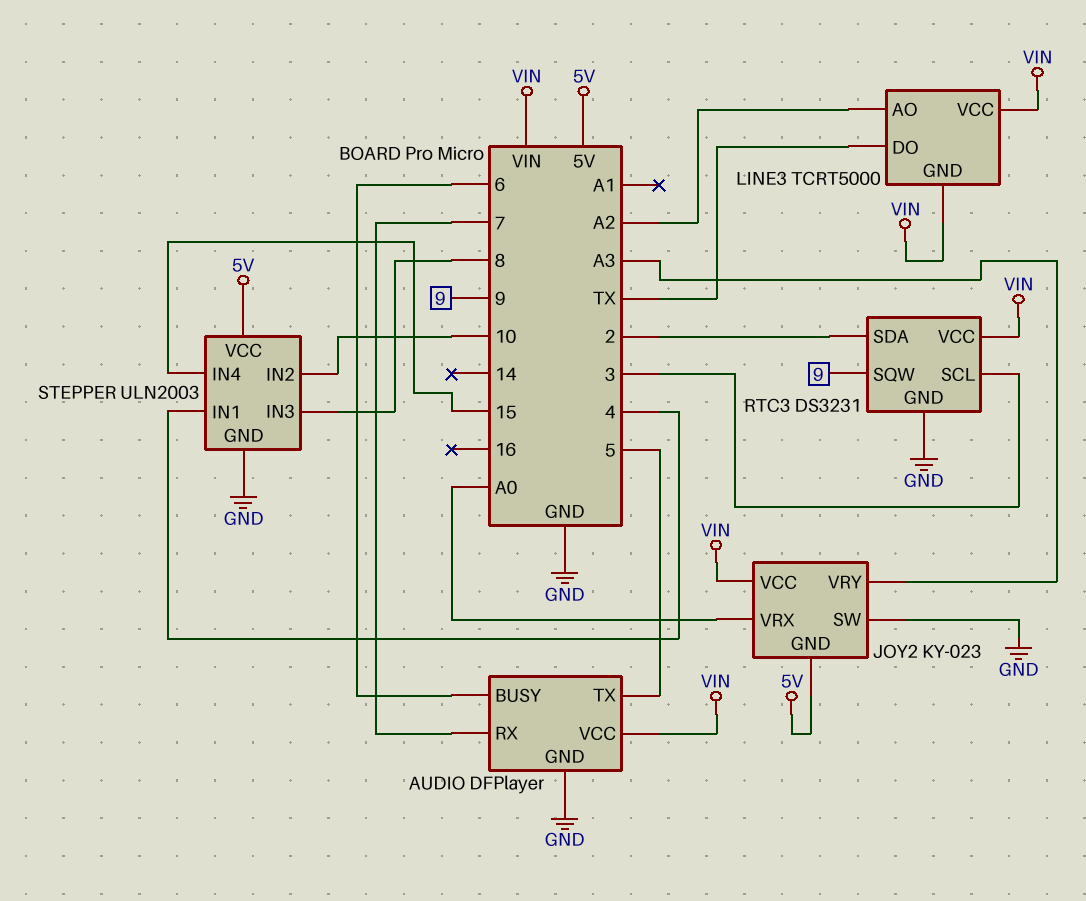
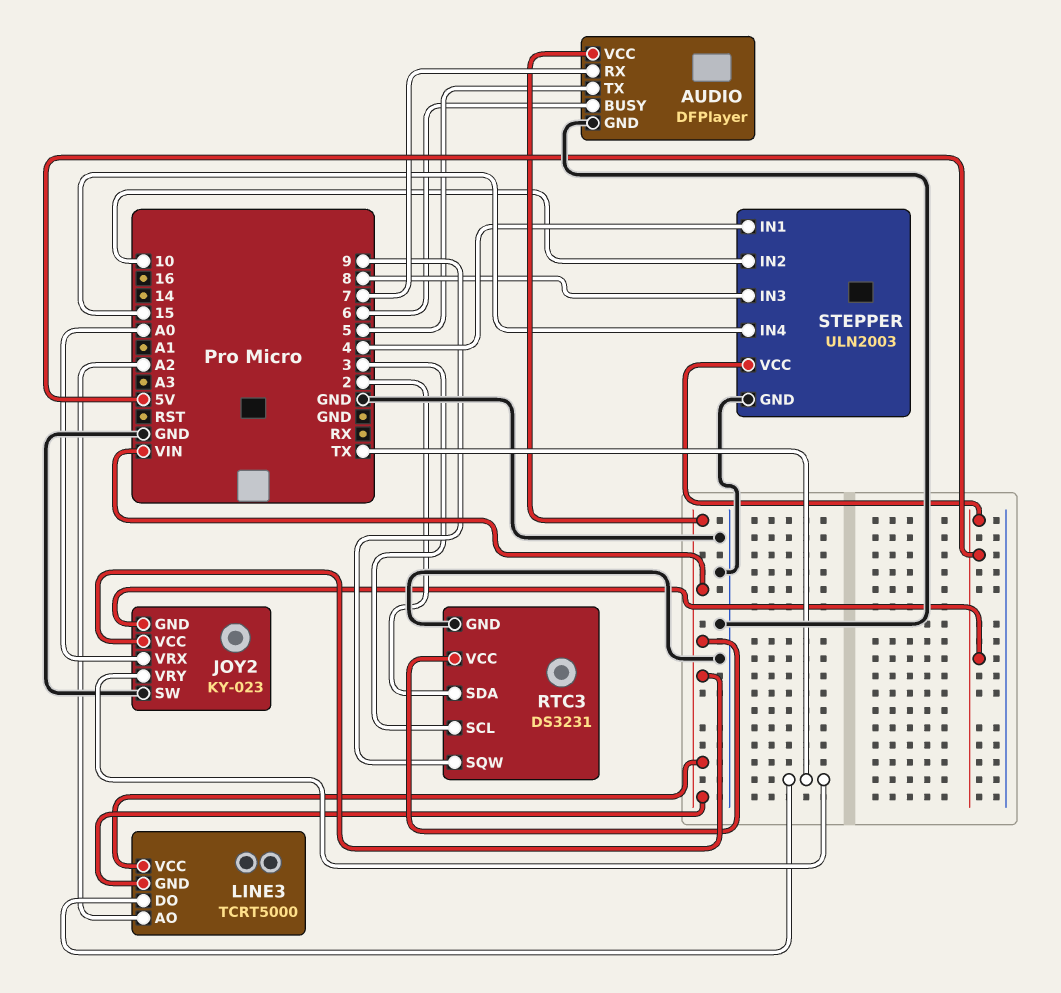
JOY2 pin VRY: A3 -> TX

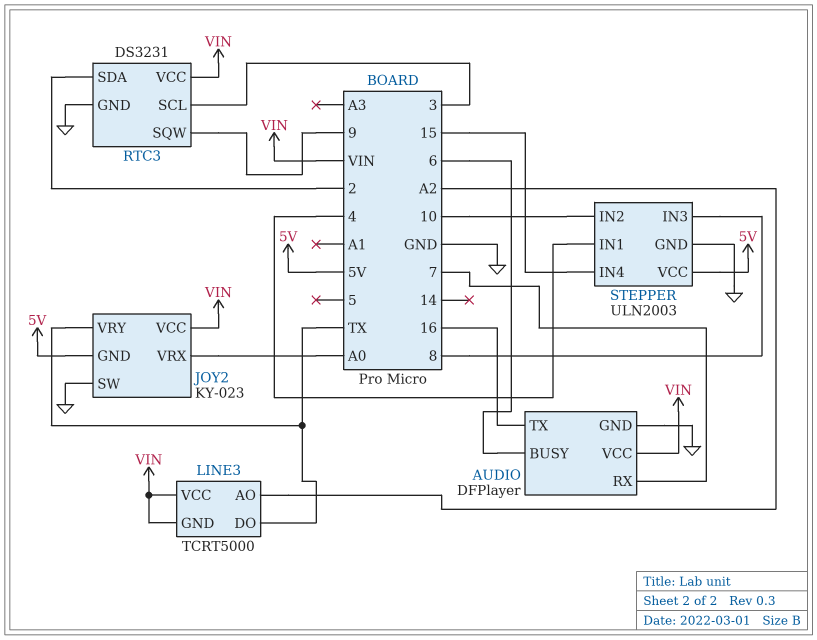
AUDIO pin TX: 5 -> 16

